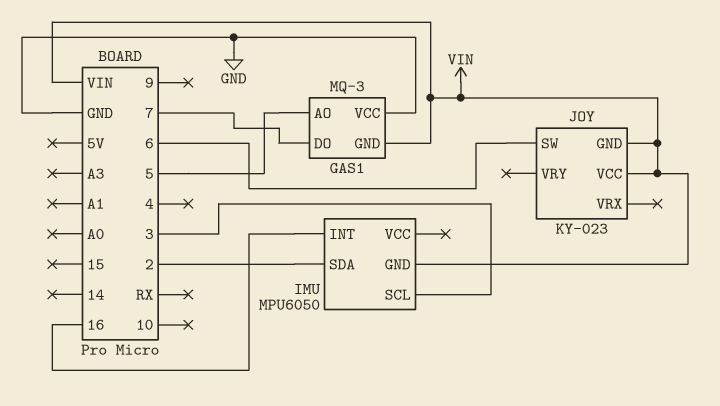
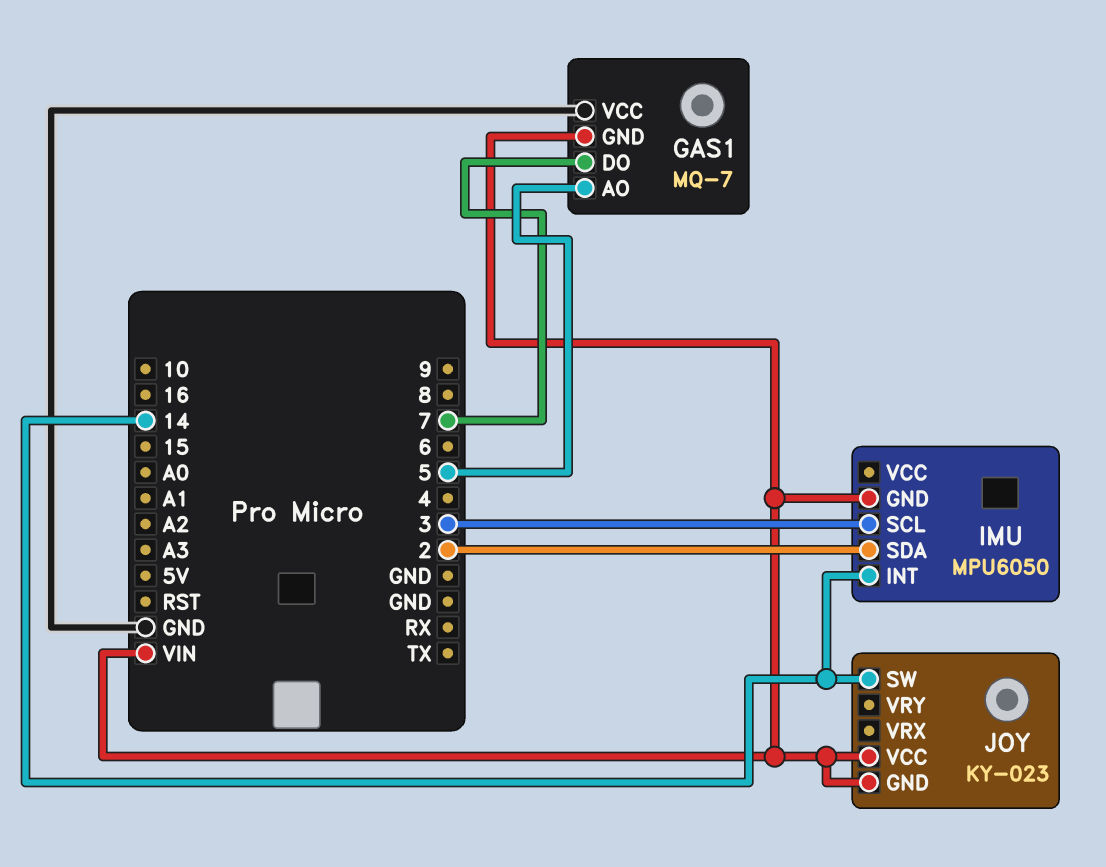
GAS1: MQ-3 -> MQ-7
IMU pin INT: 16 -> 14
JOY pin SW: 6 -> 14

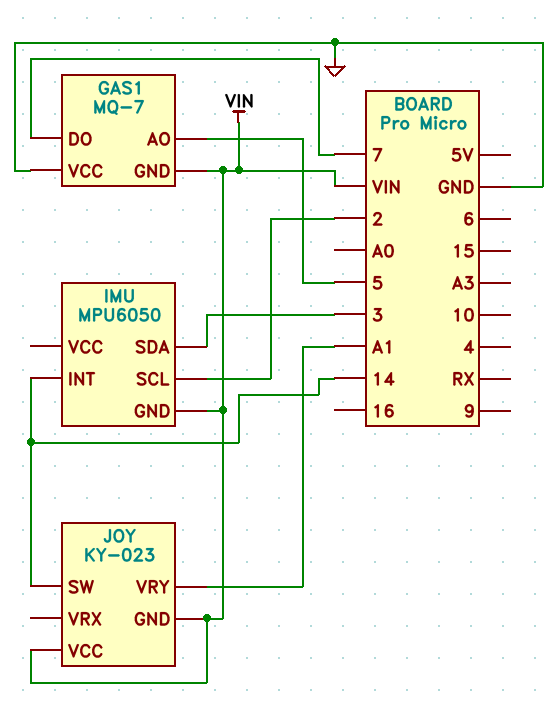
IMU pin SCL: 3 -> 2
IMU pin SDA: 2 -> 3
JOY pin VRY: none -> A1

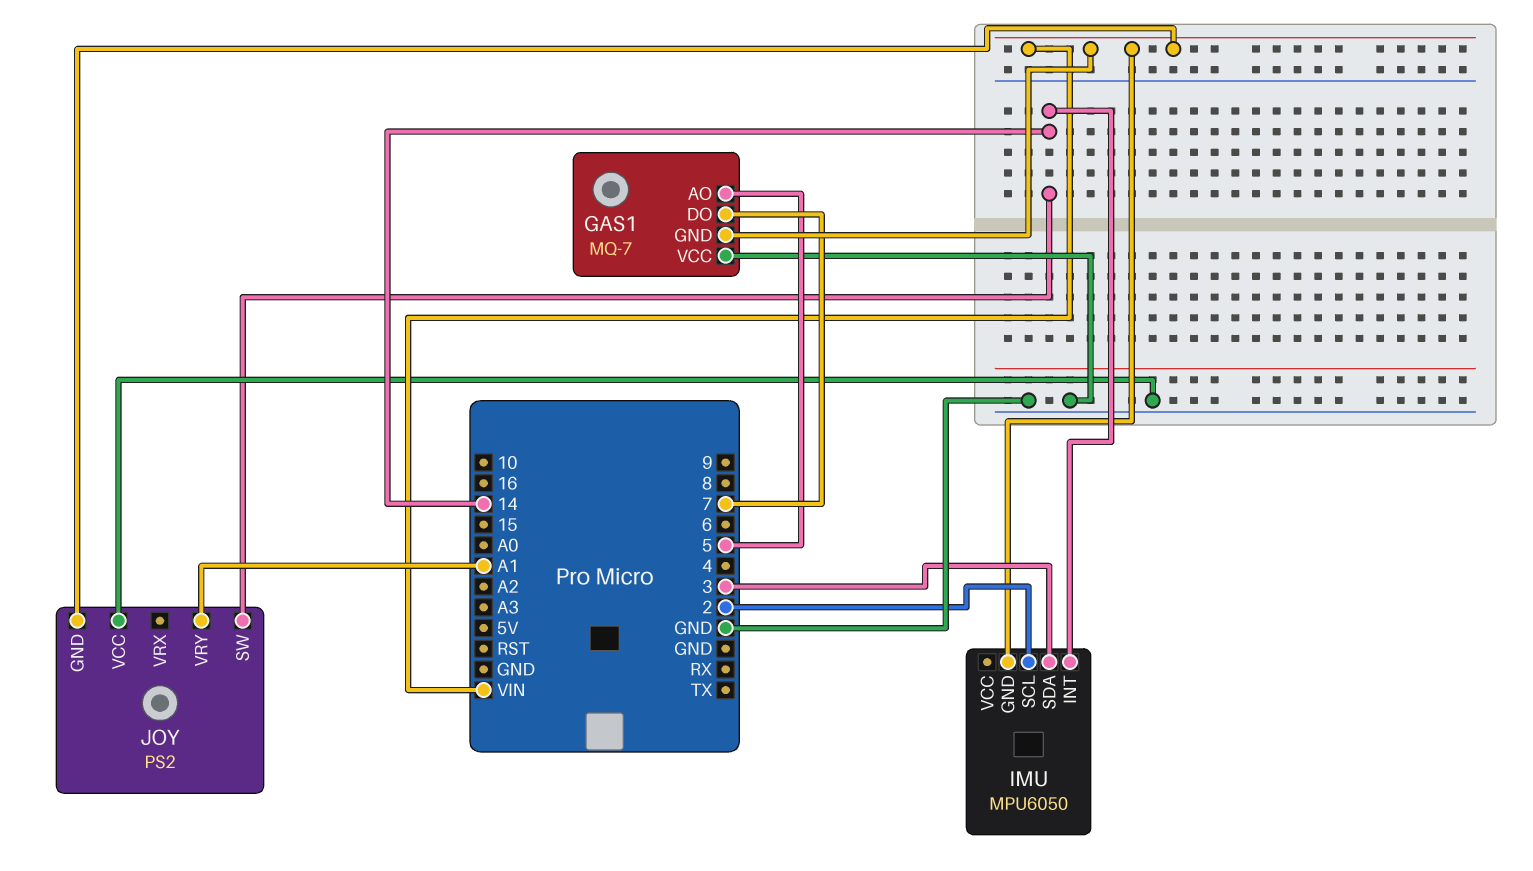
JOY: KY-023 -> PS2
JOY pin VCC: VIN -> GND

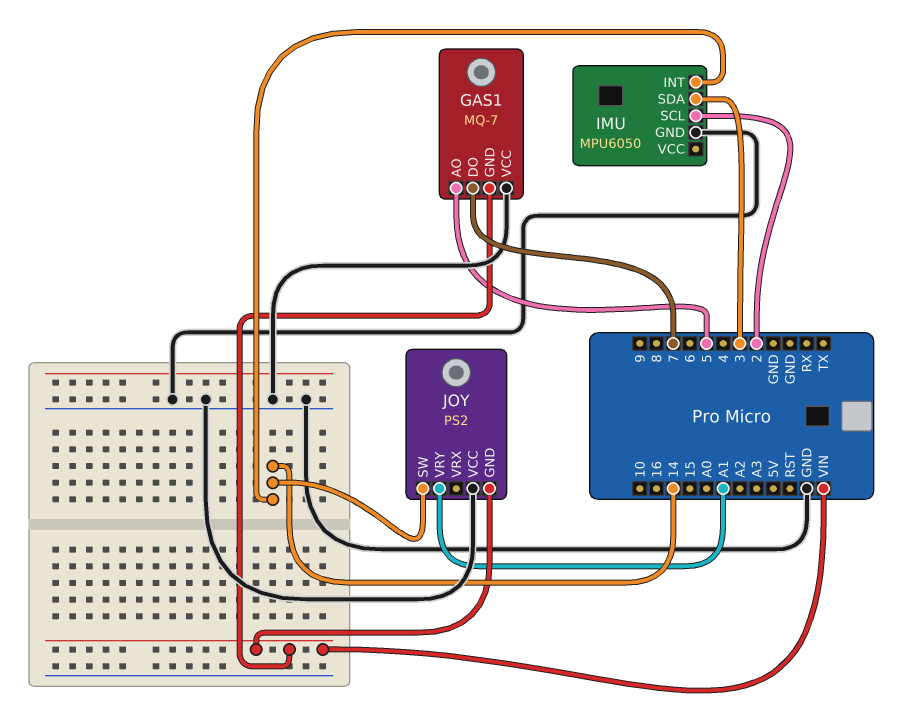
IMU pin GND: VIN -> GND

